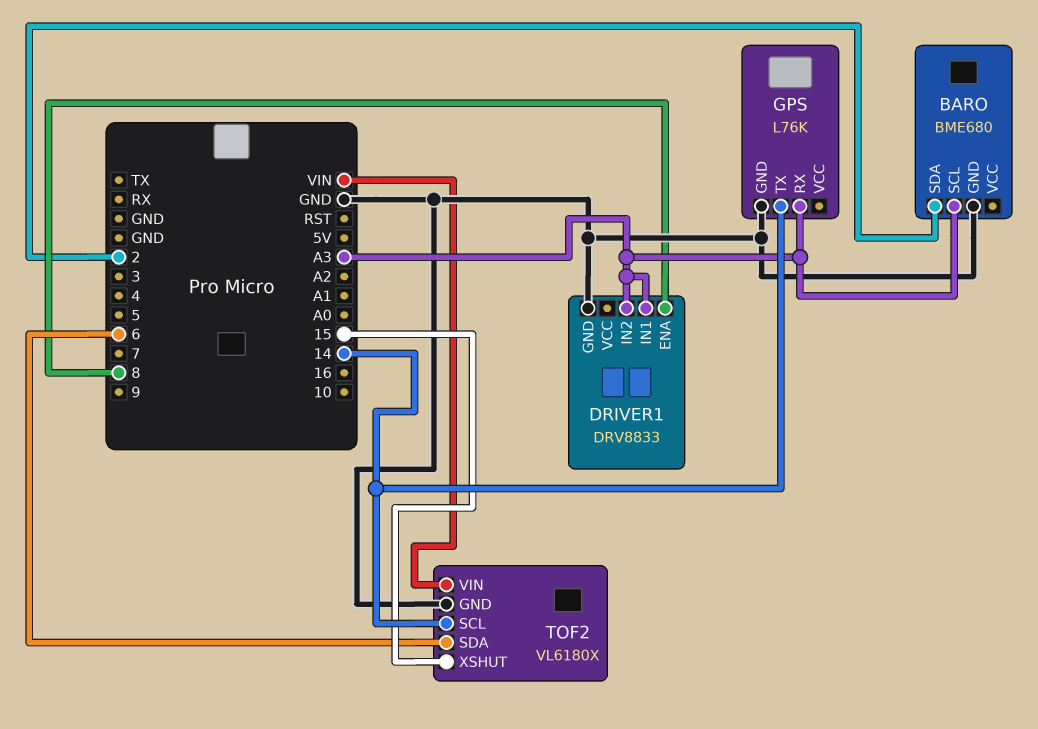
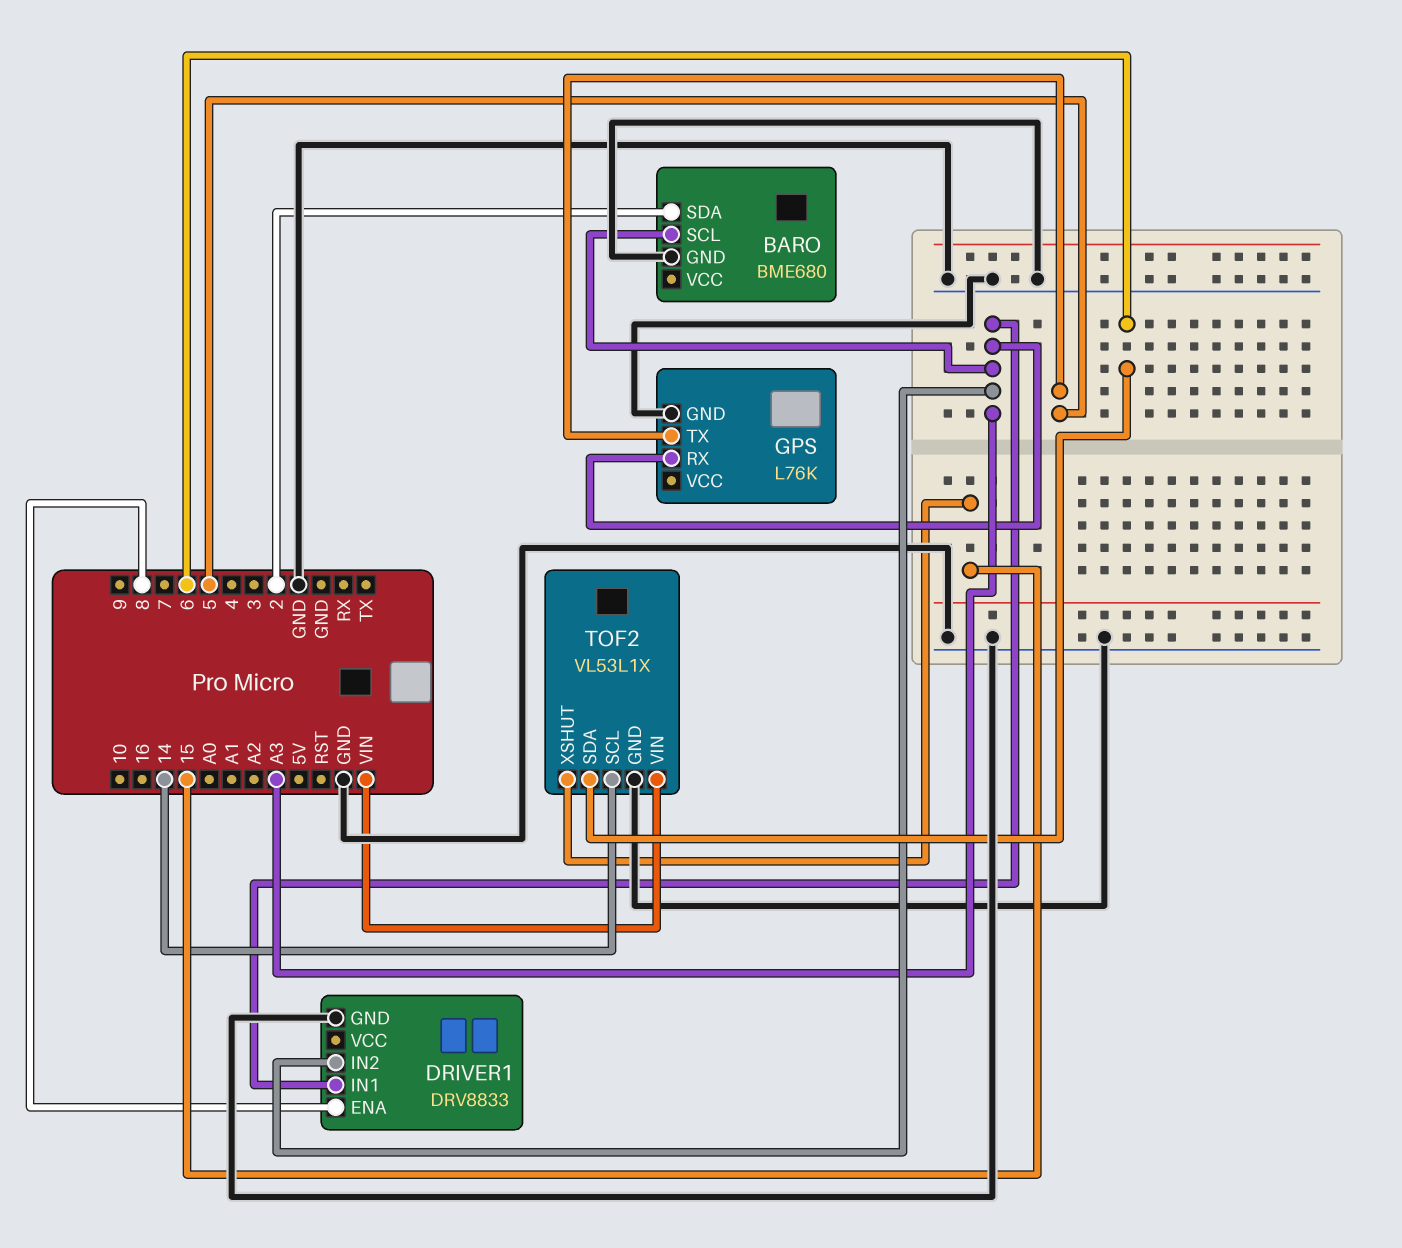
GPS pin TX: 14 -> 5
TOF2: VL6180X -> VL53L1X

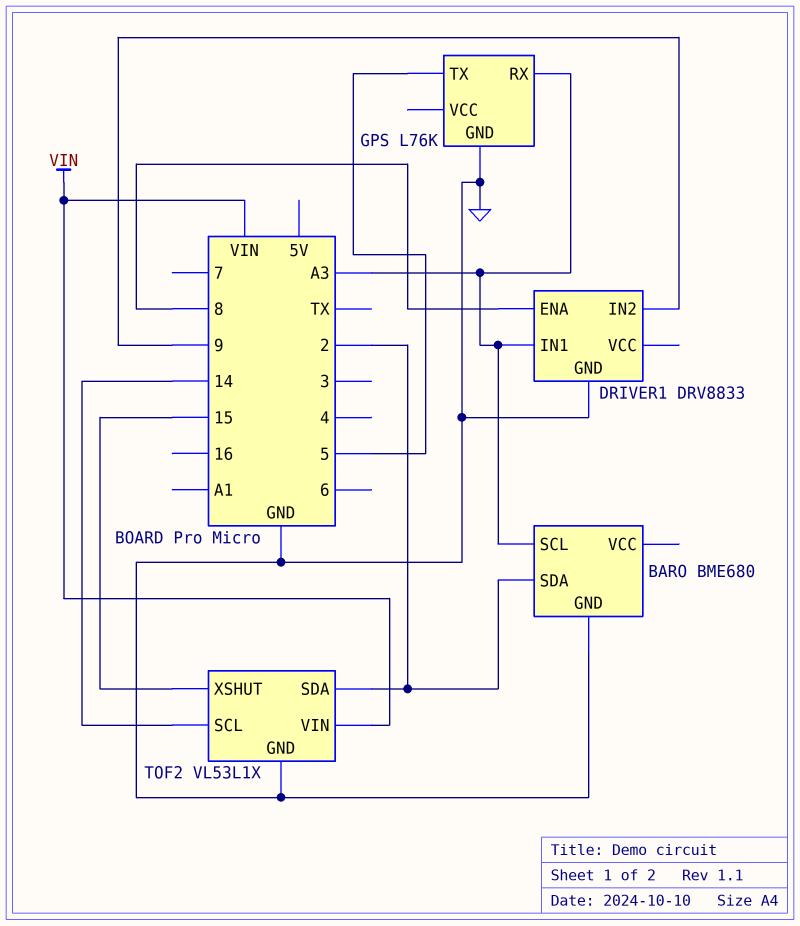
DRIVER1 pin IN2: A3 -> 9
TOF2 pin SDA: 6 -> 2

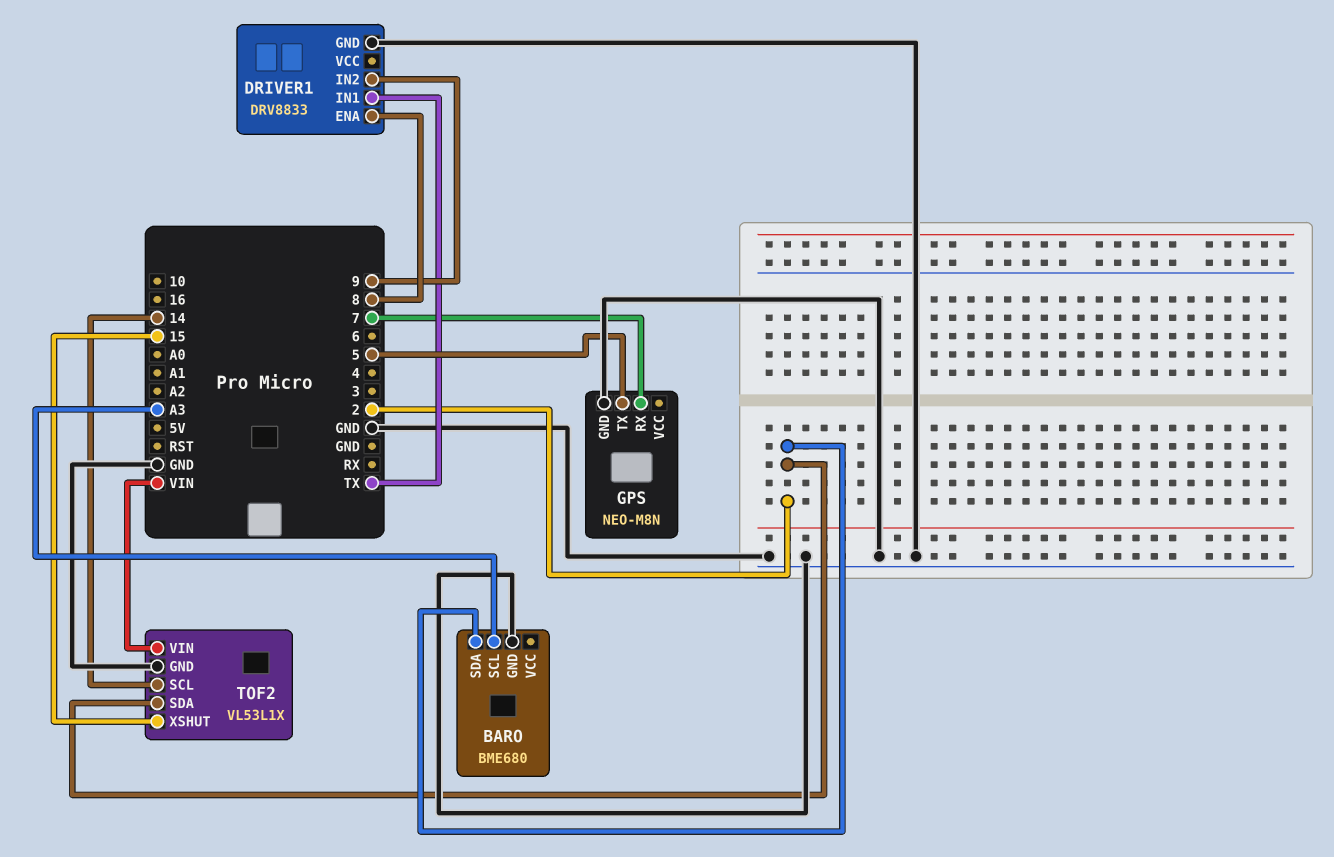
DRIVER1 pin IN1: A3 -> TX
GPS: L76K -> NEO-M8N
GPS pin RX: A3 -> 7

